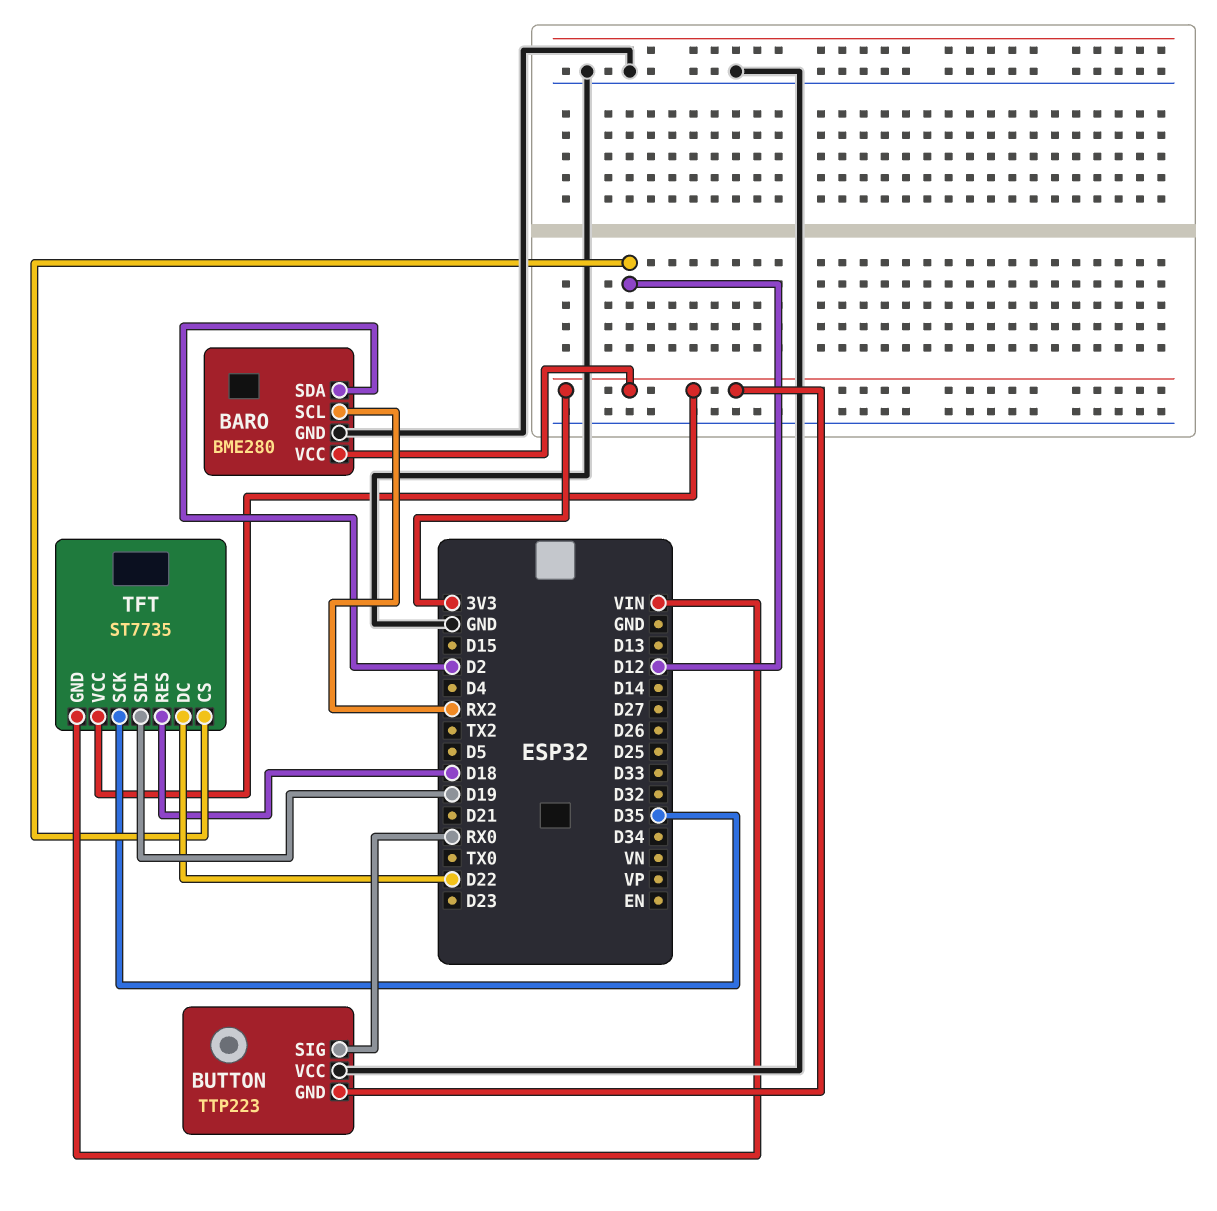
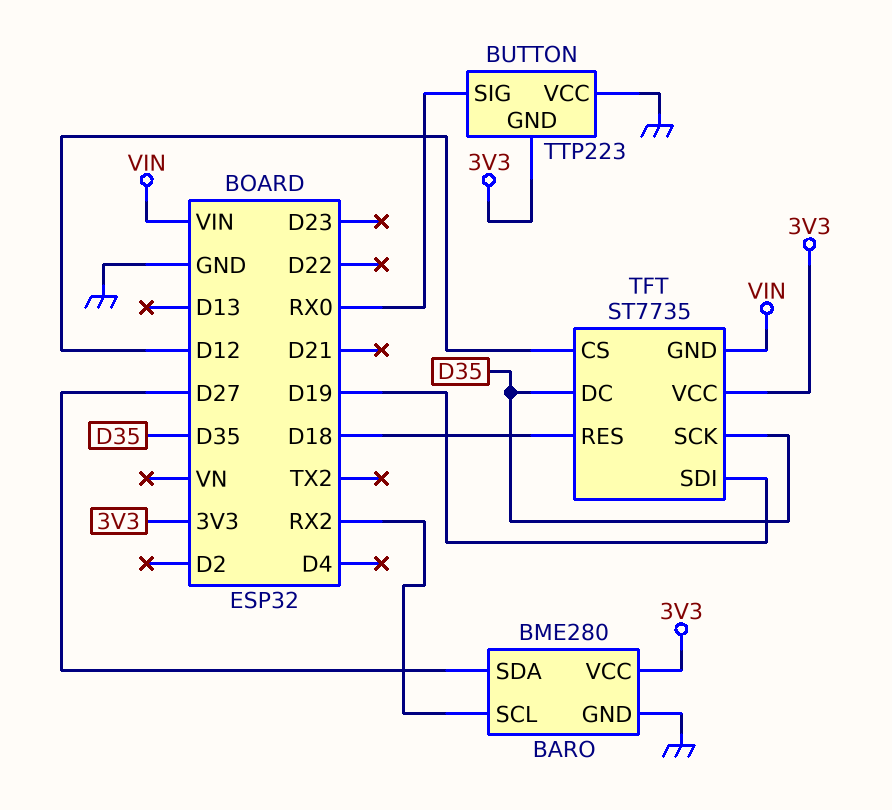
BARO pin SDA: D2 -> D27
TFT pin DC: D22 -> D35

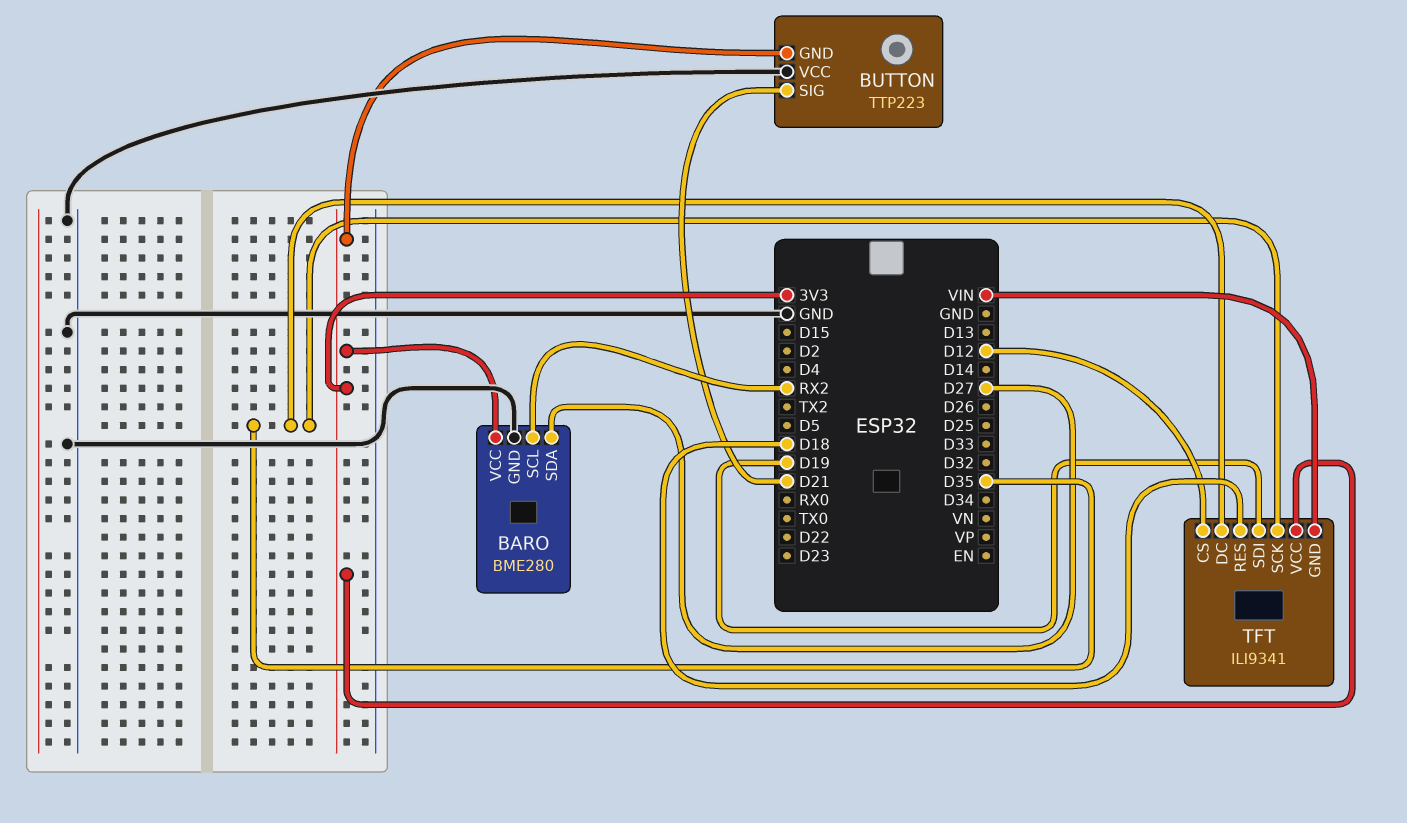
BUTTON pin SIG: RX0 -> D21
TFT: ST7735 -> ILI9341

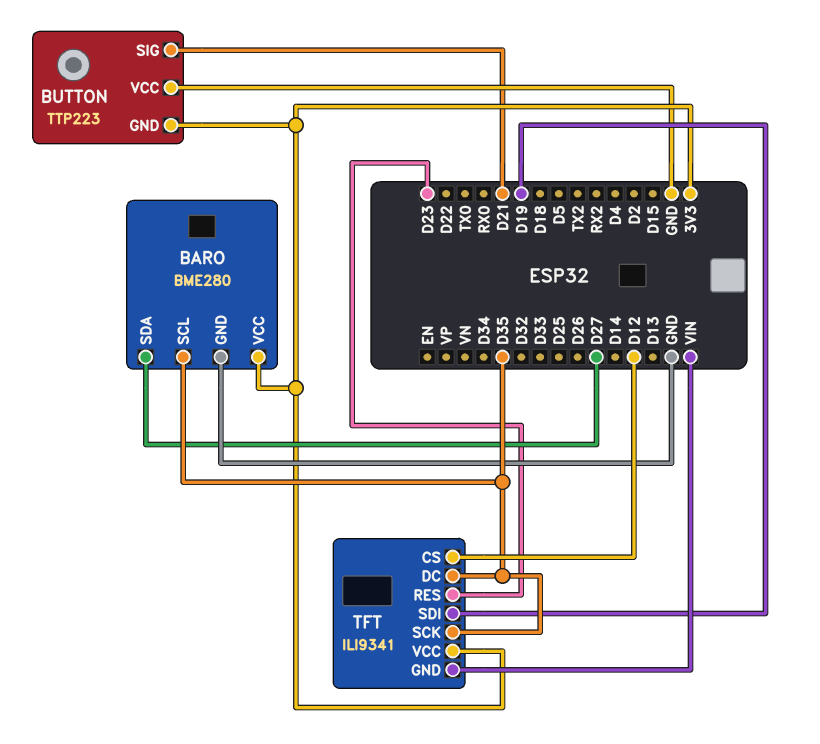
BARO pin SCL: RX2 -> D35
TFT pin RES: D18 -> D23

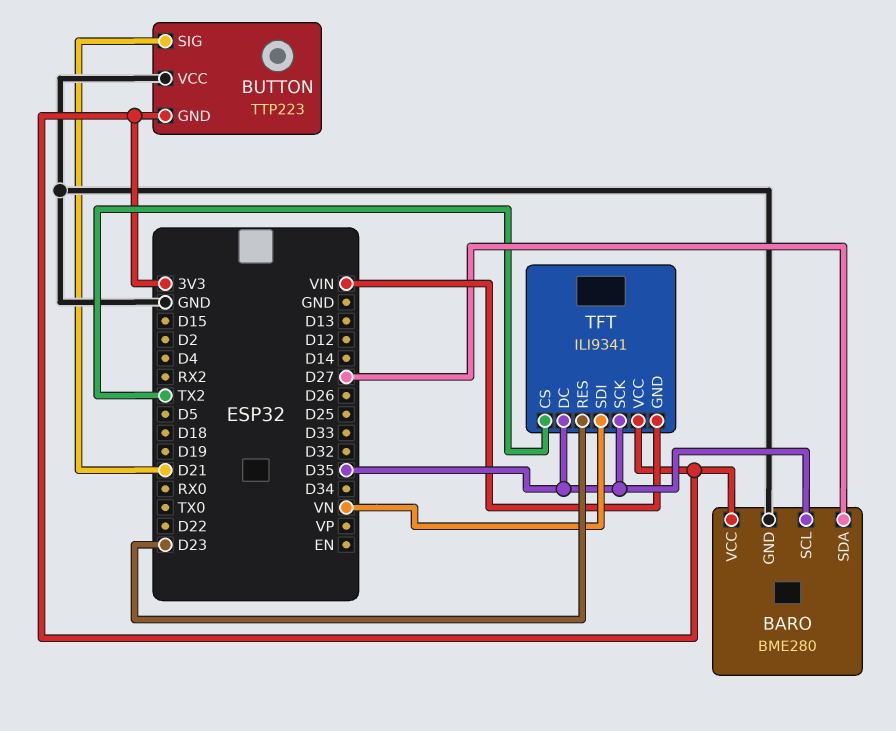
TFT pin CS: D12 -> TX2
TFT pin SDI: D19 -> VN

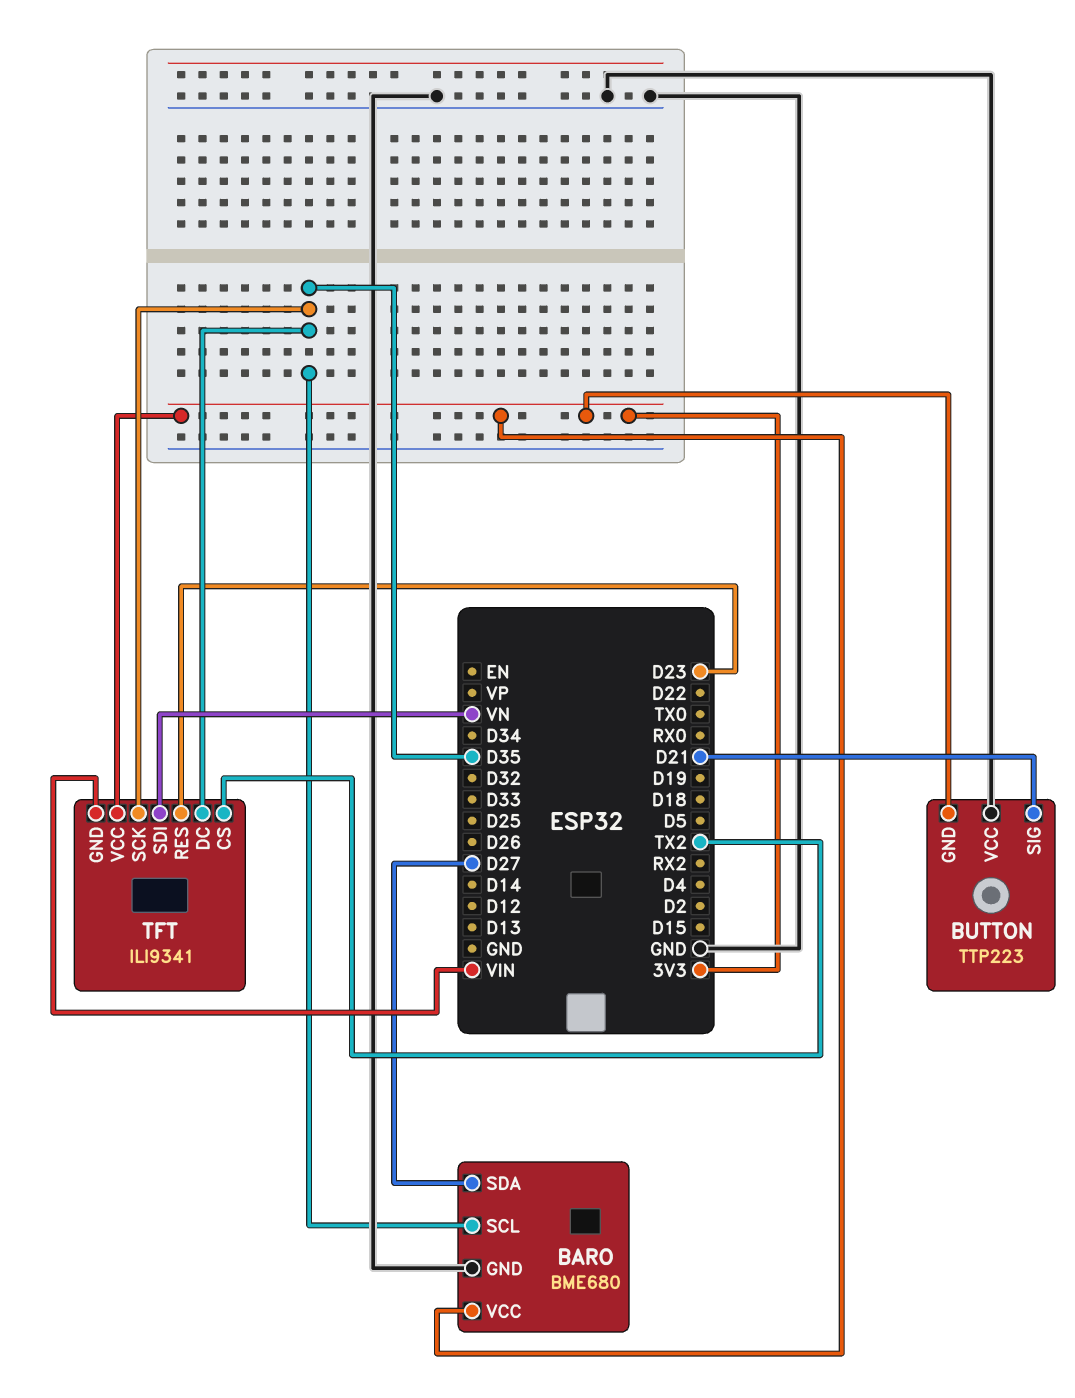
BARO: BME280 -> BME680

